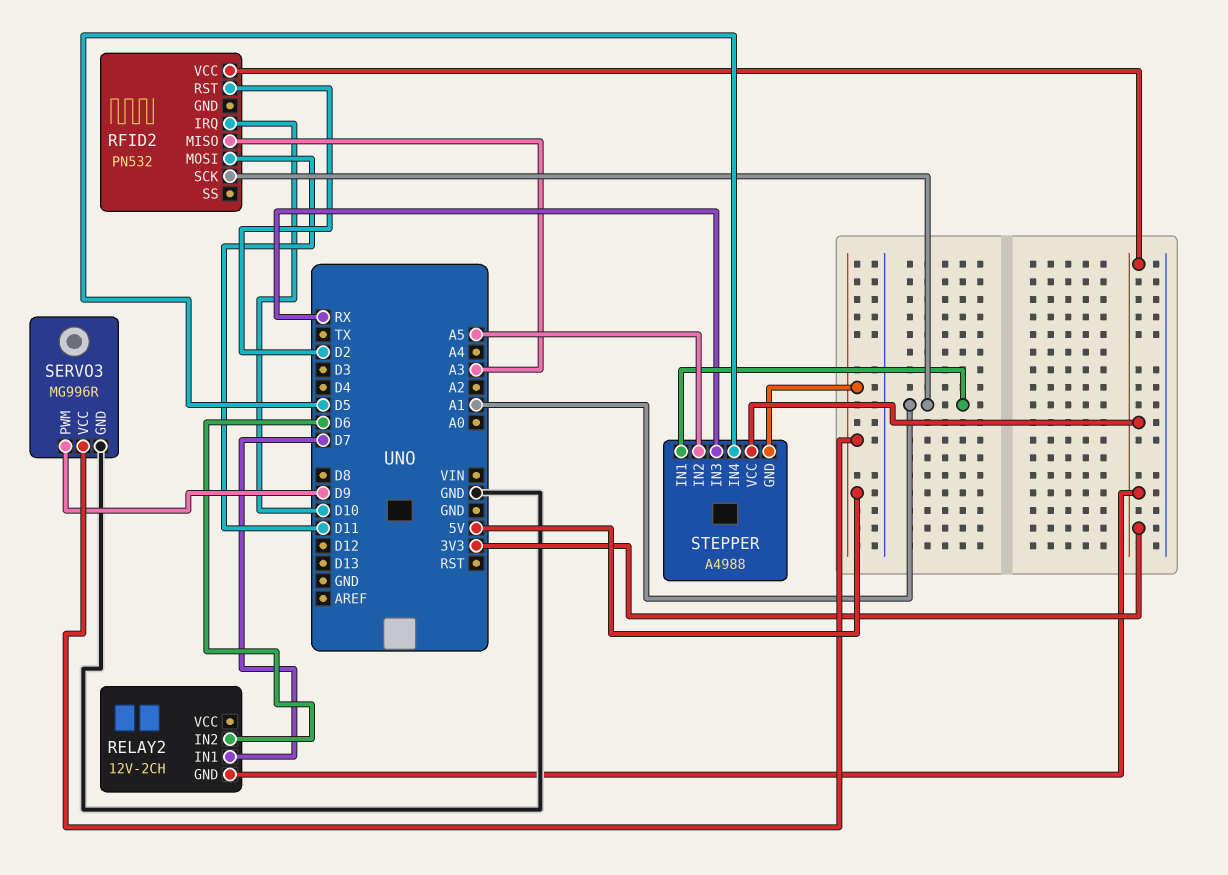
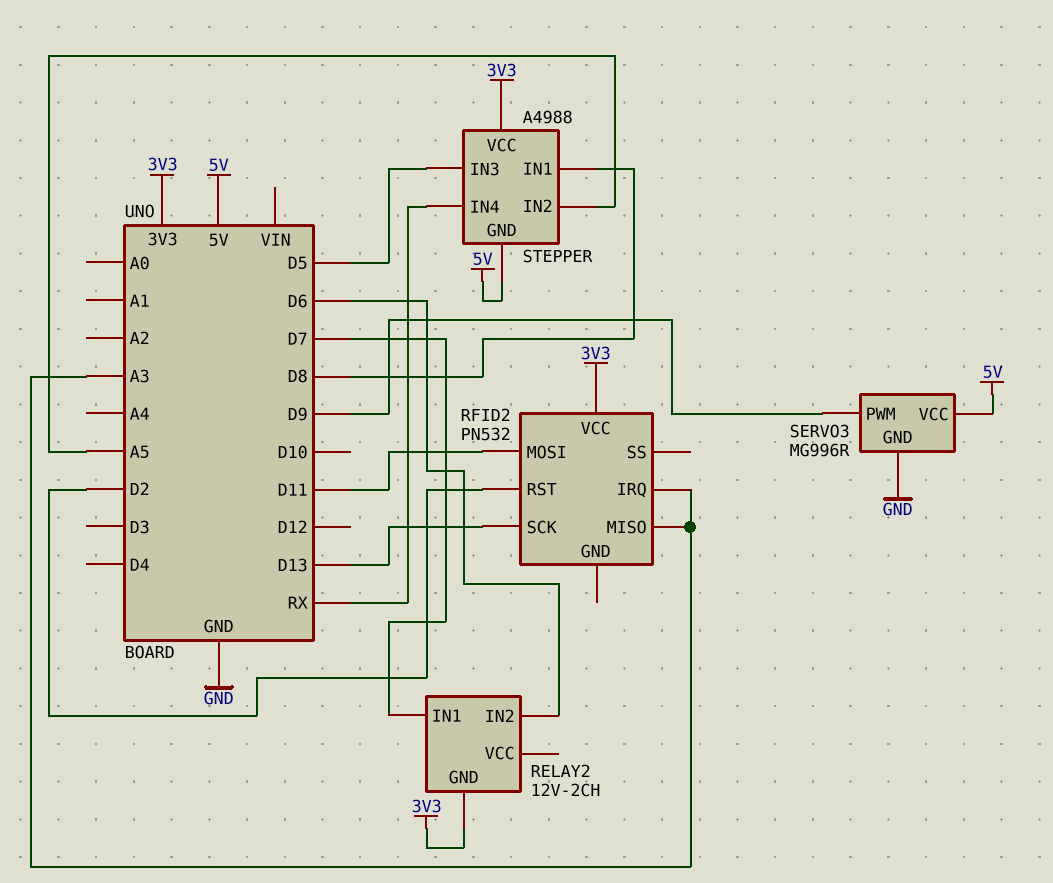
RFID2 pin IRQ: D10 -> A3
RFID2 pin SCK: A1 -> D13
STEPPER pin IN1: A1 -> D8
STEPPER pin IN3: RX -> D5
STEPPER pin IN4: D5 -> RX

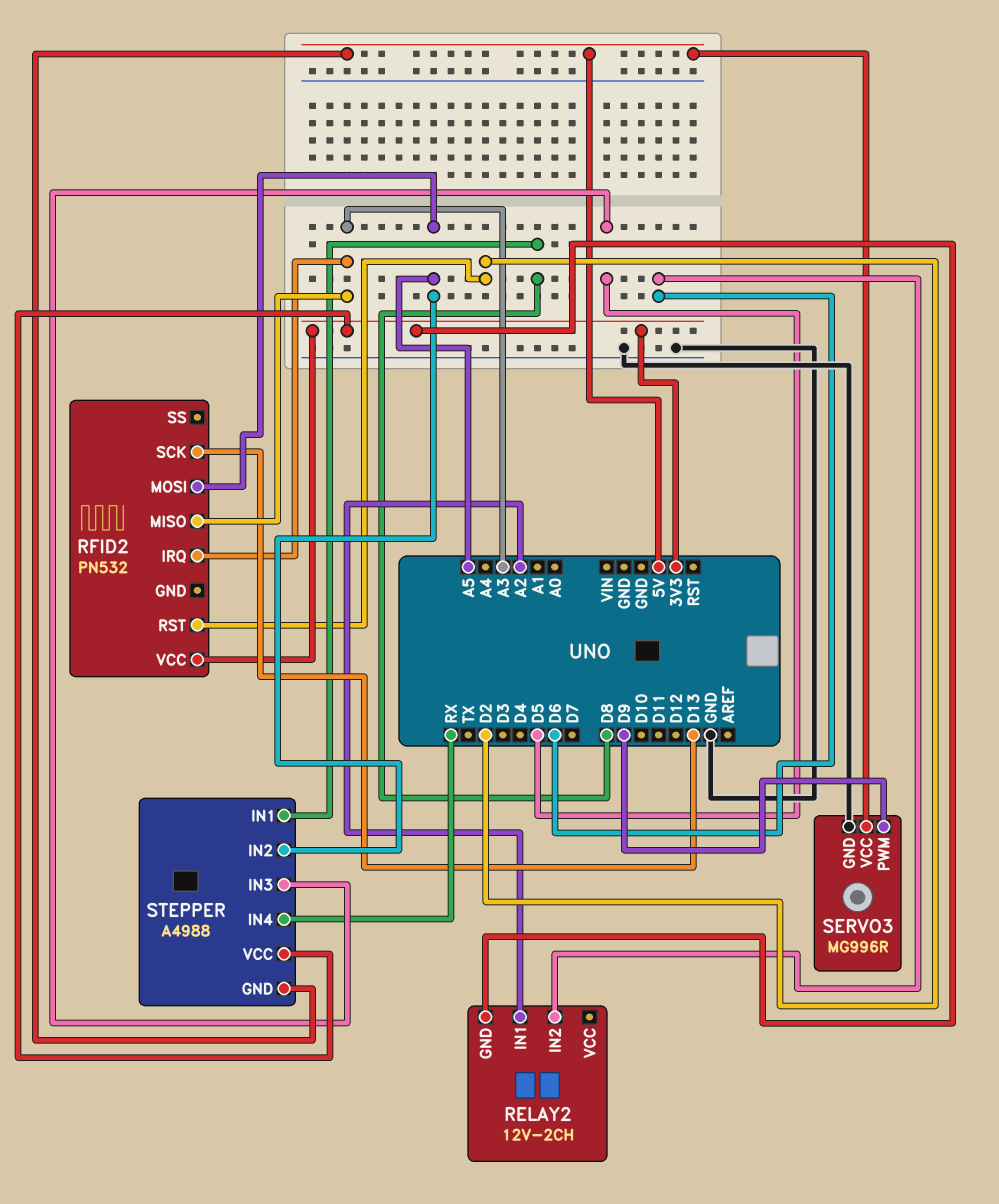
RELAY2 pin IN1: D7 -> A2
RFID2 pin MOSI: D11 -> A5

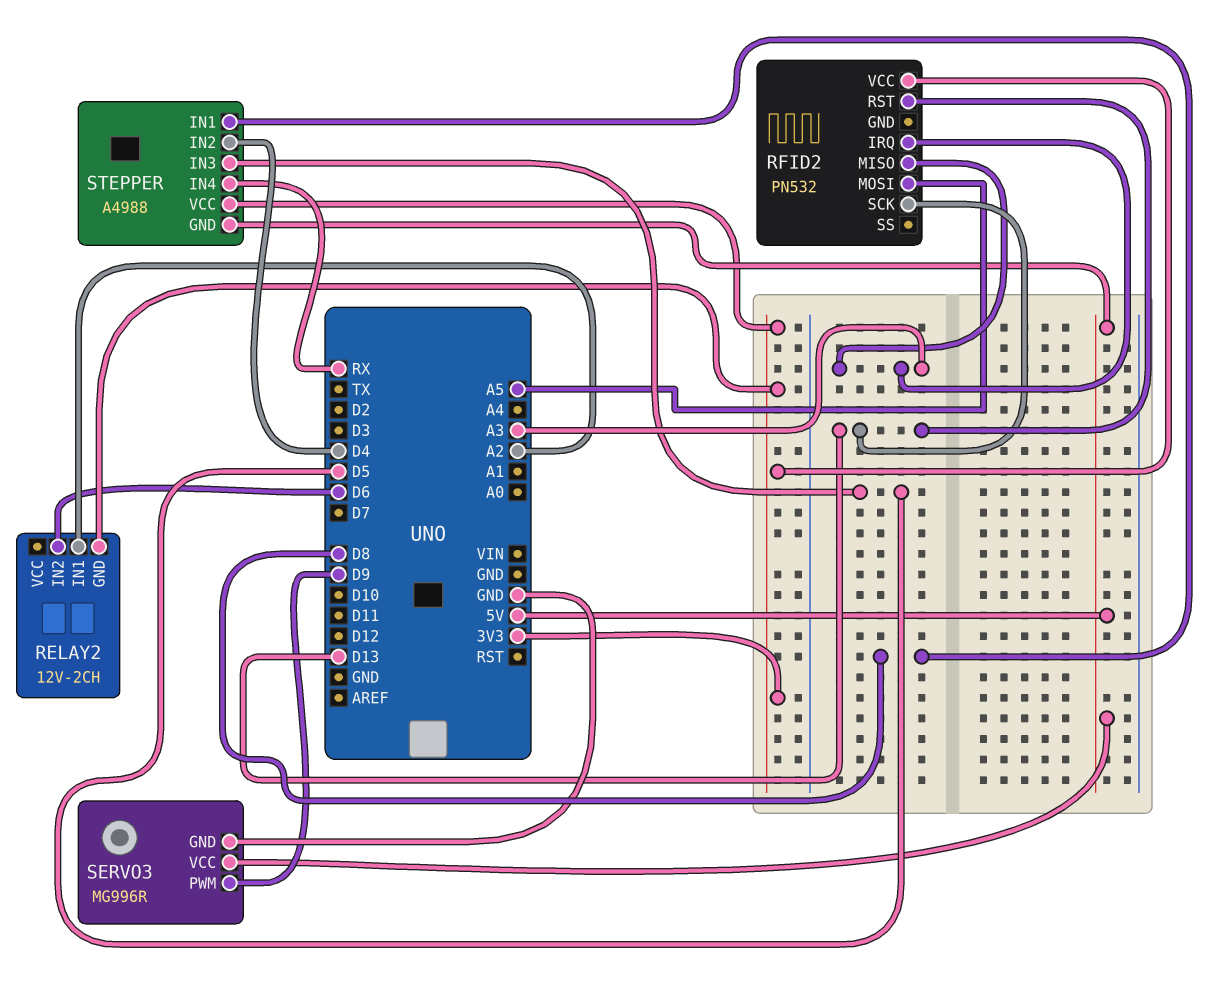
RFID2 pin RST: D2 -> D13
STEPPER pin IN2: A5 -> D4

